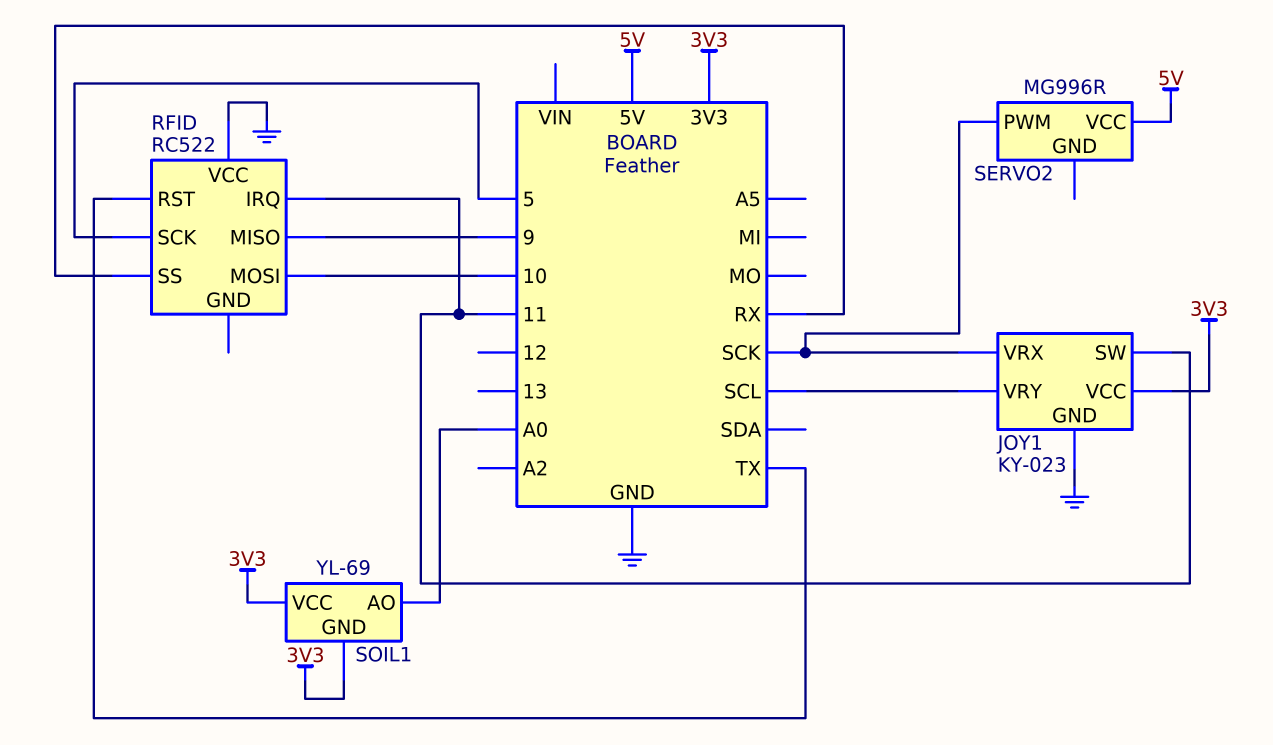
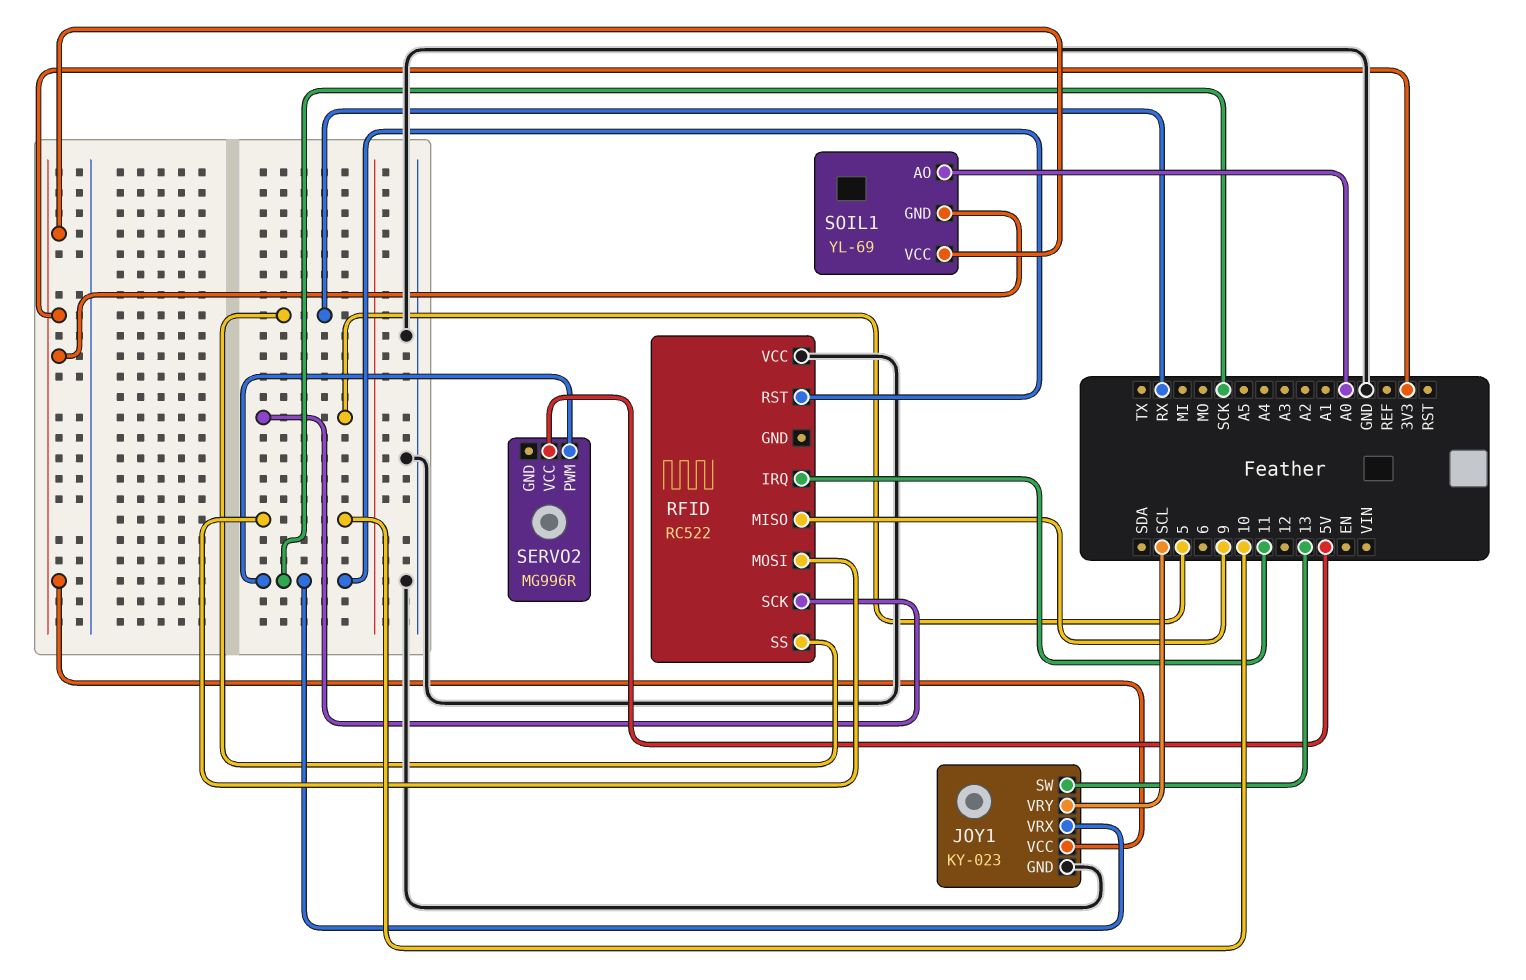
JOY1 pin SW: 11 -> 13
RFID pin RST: TX -> SCK

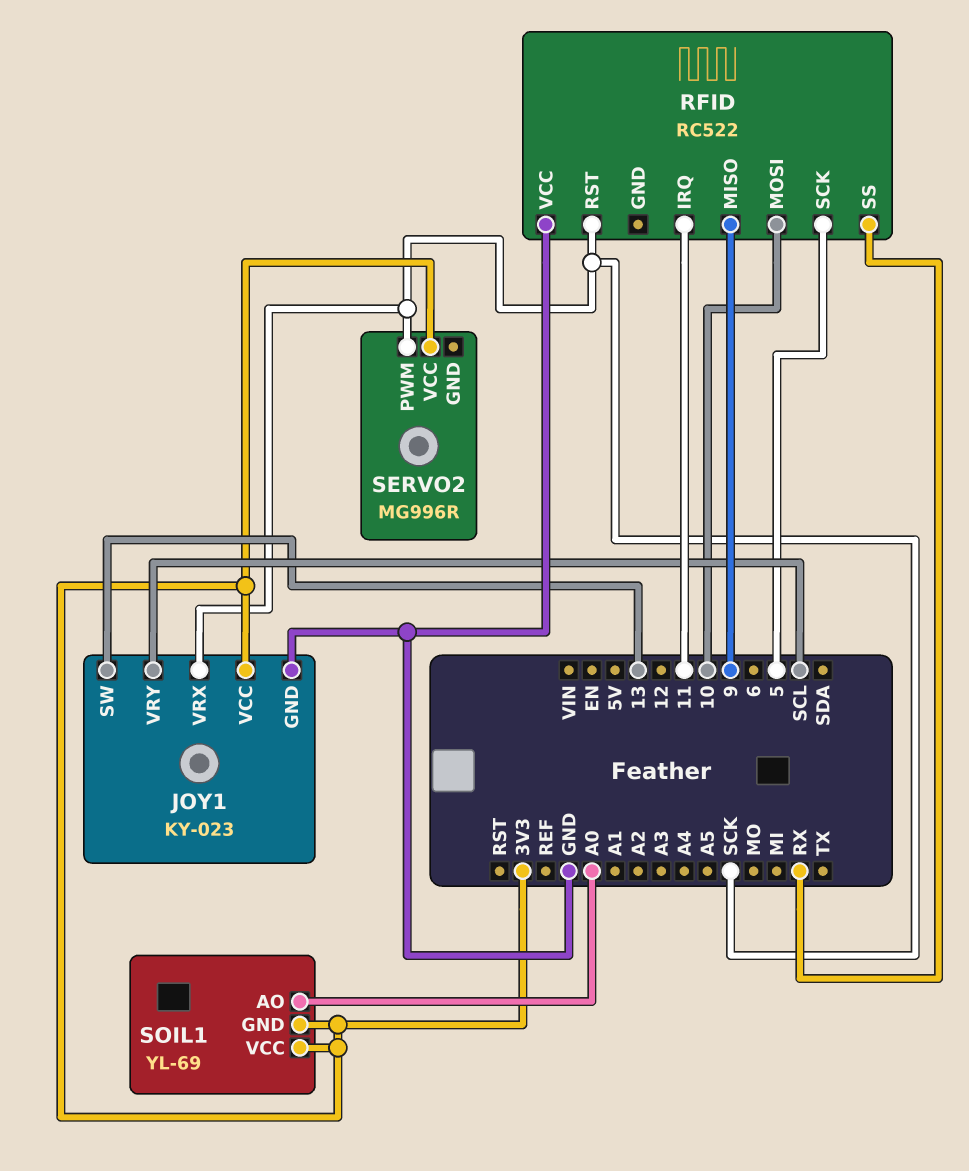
SERVO2 pin VCC: 5V -> 3V3

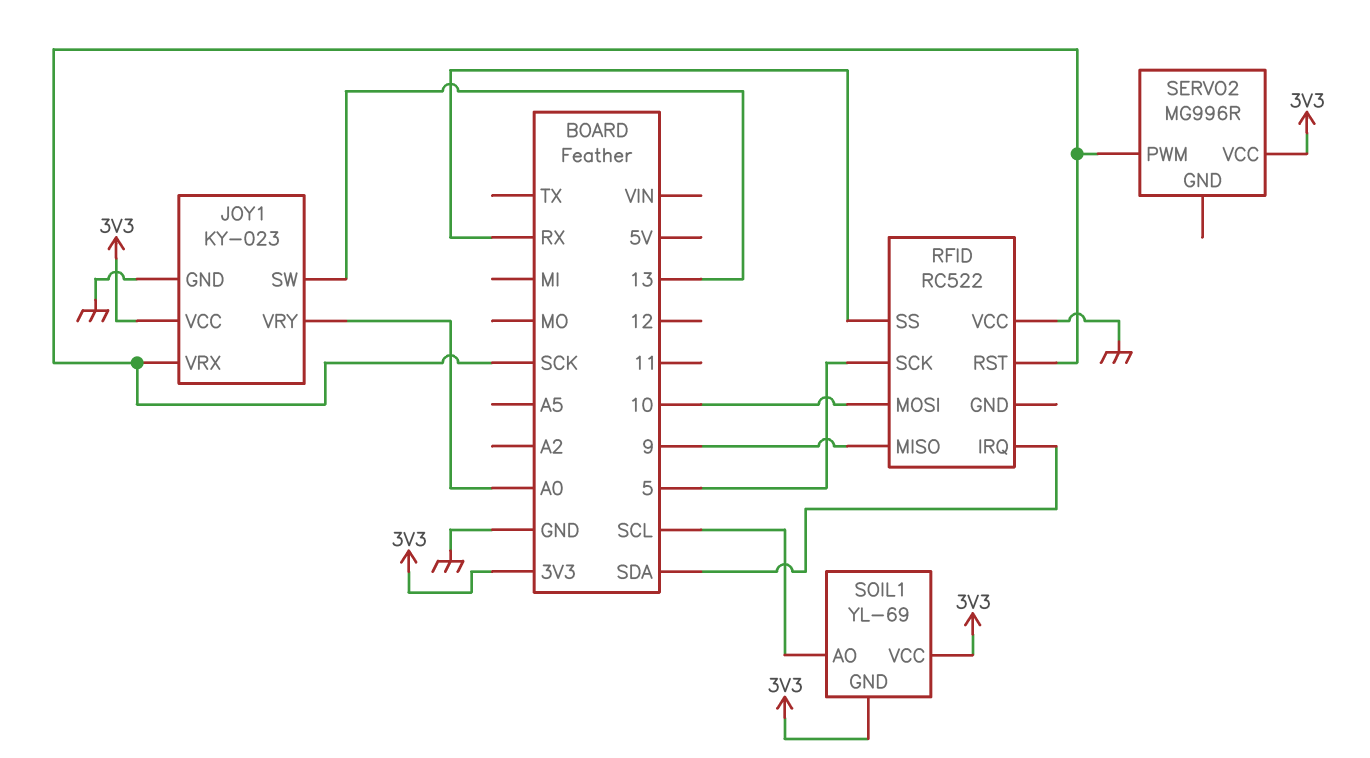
JOY1 pin VRY: SCL -> A0
RFID pin IRQ: 11 -> SDA
SOIL1 pin AO: A0 -> SCL

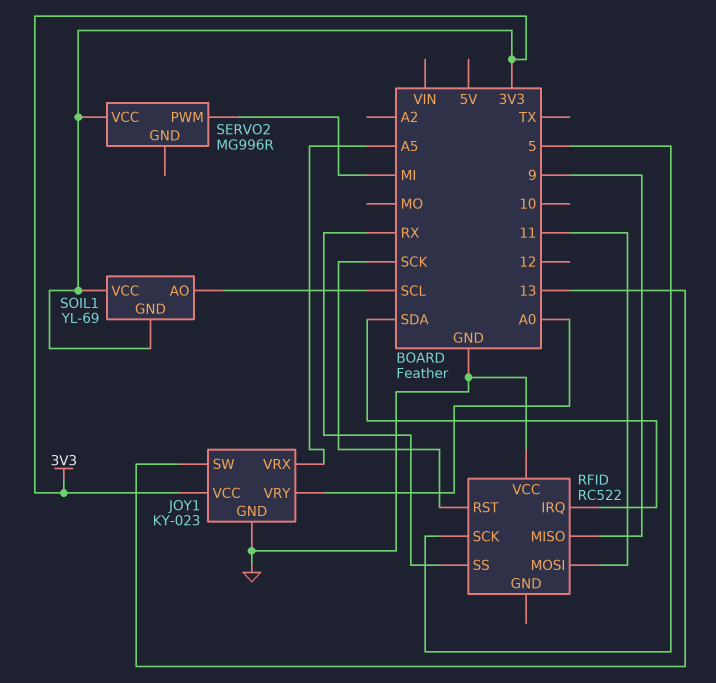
JOY1 pin VRX: SCK -> A5
RFID pin MOSI: 10 -> 11
SERVO2 pin PWM: SCK -> MI

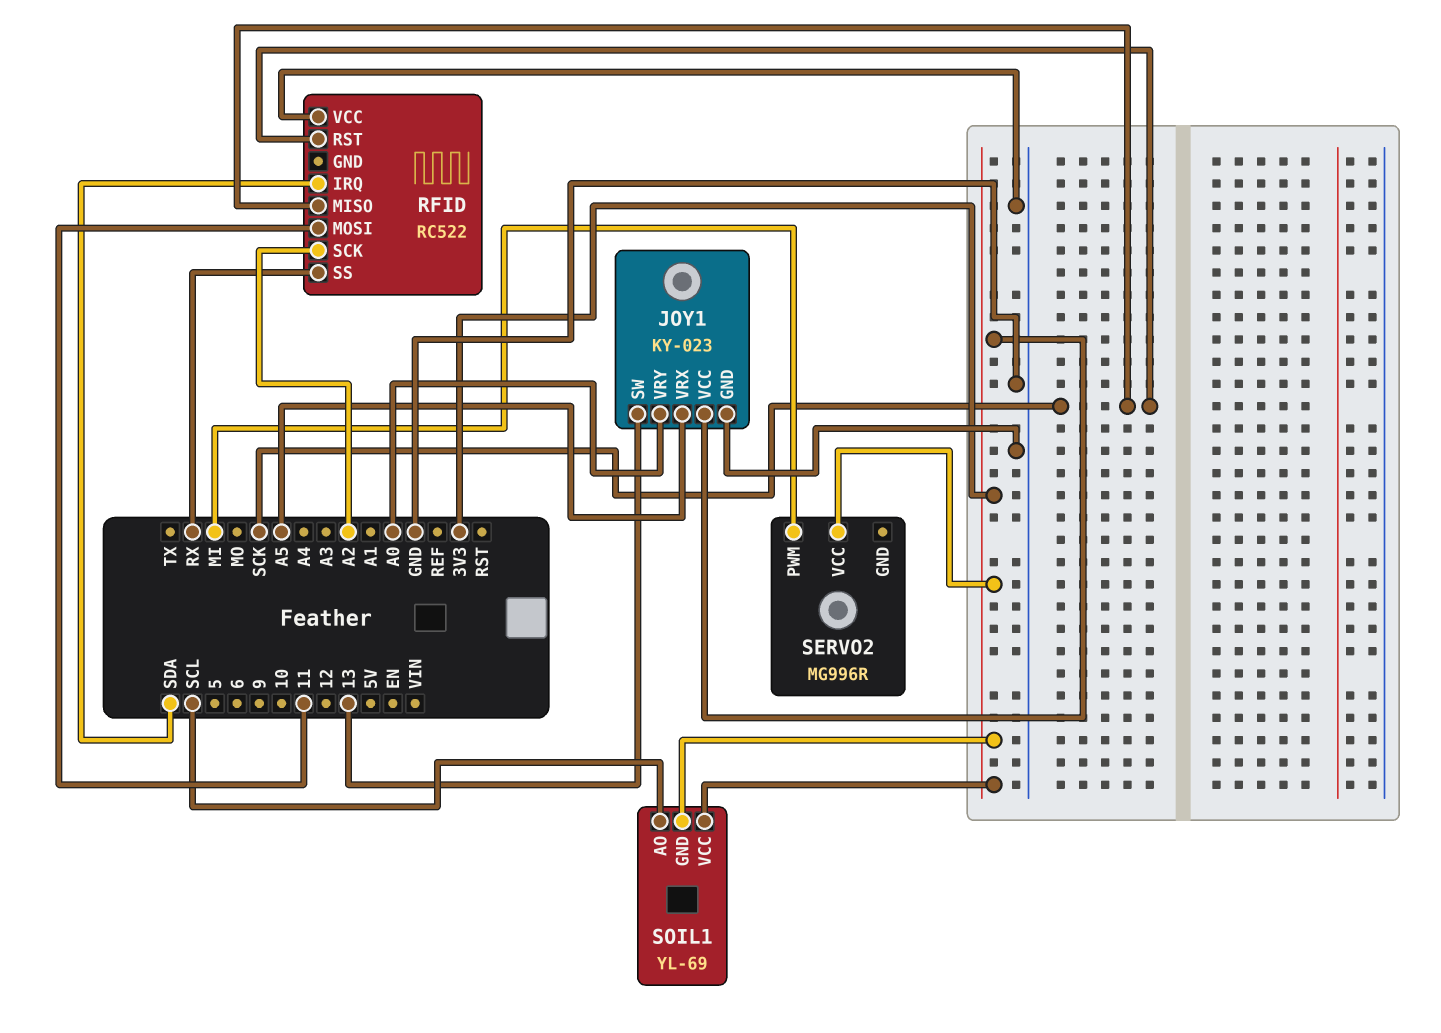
RFID pin MISO: 9 -> SCK
RFID pin SCK: 5 -> A2

